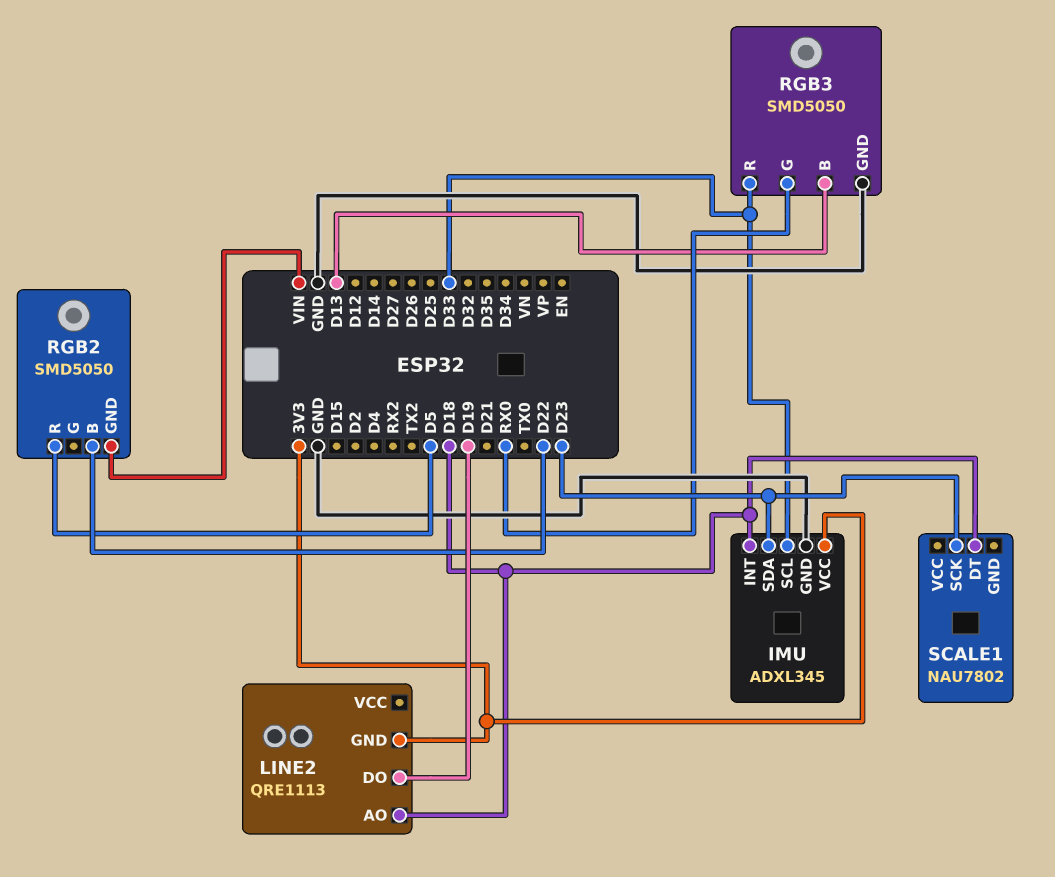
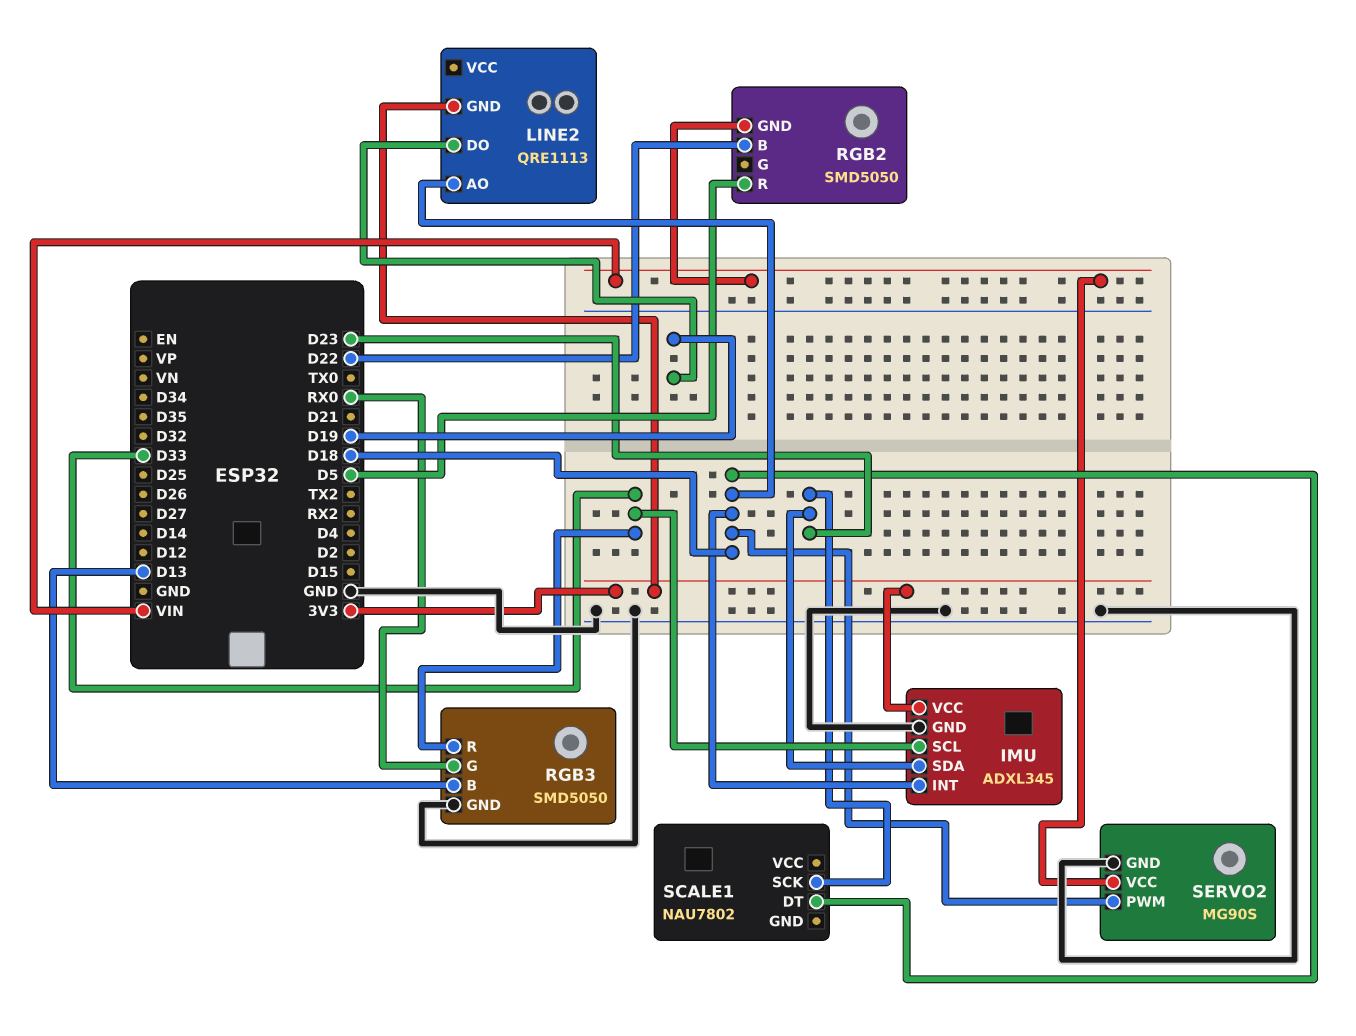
SERVO2: none -> MG90S
SERVO2 pin GND: none -> GND
SERVO2 pin PWM: none -> D18
SERVO2 pin VCC: none -> VIN

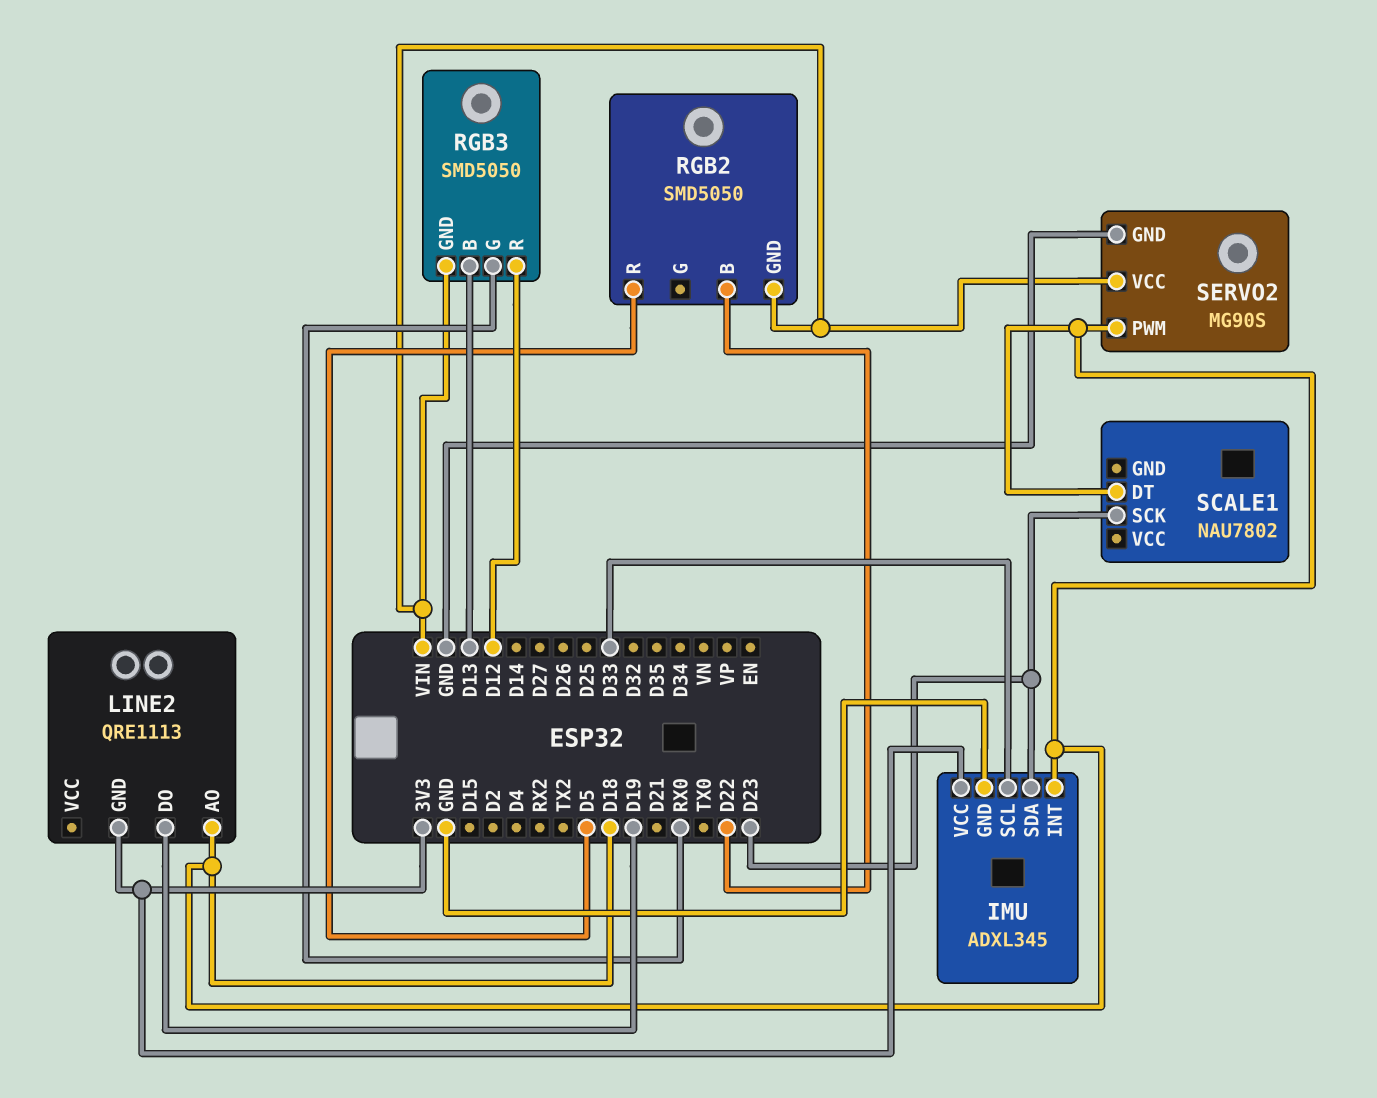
RGB3 pin GND: GND -> VIN
RGB3 pin R: D33 -> D12

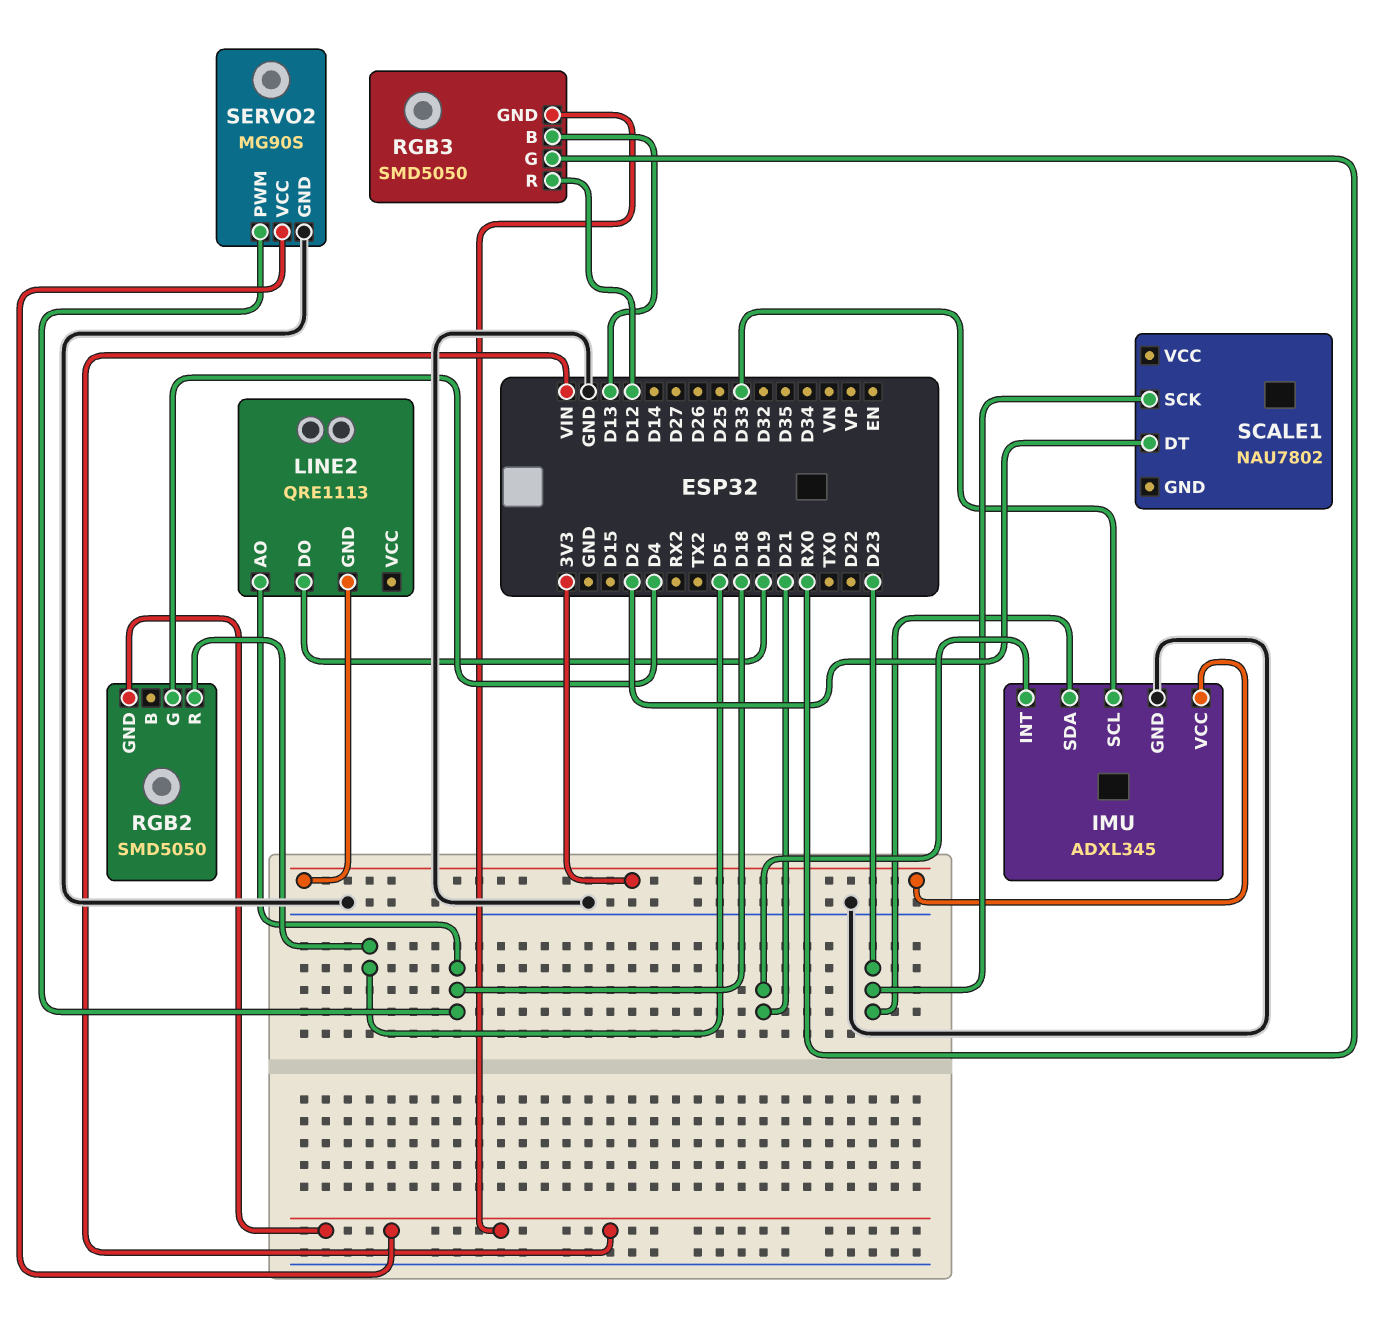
IMU pin INT: D18 -> D21
RGB2 pin B: D22 -> none
RGB2 pin G: none -> D4
SCALE1 pin DT: D18 -> D2

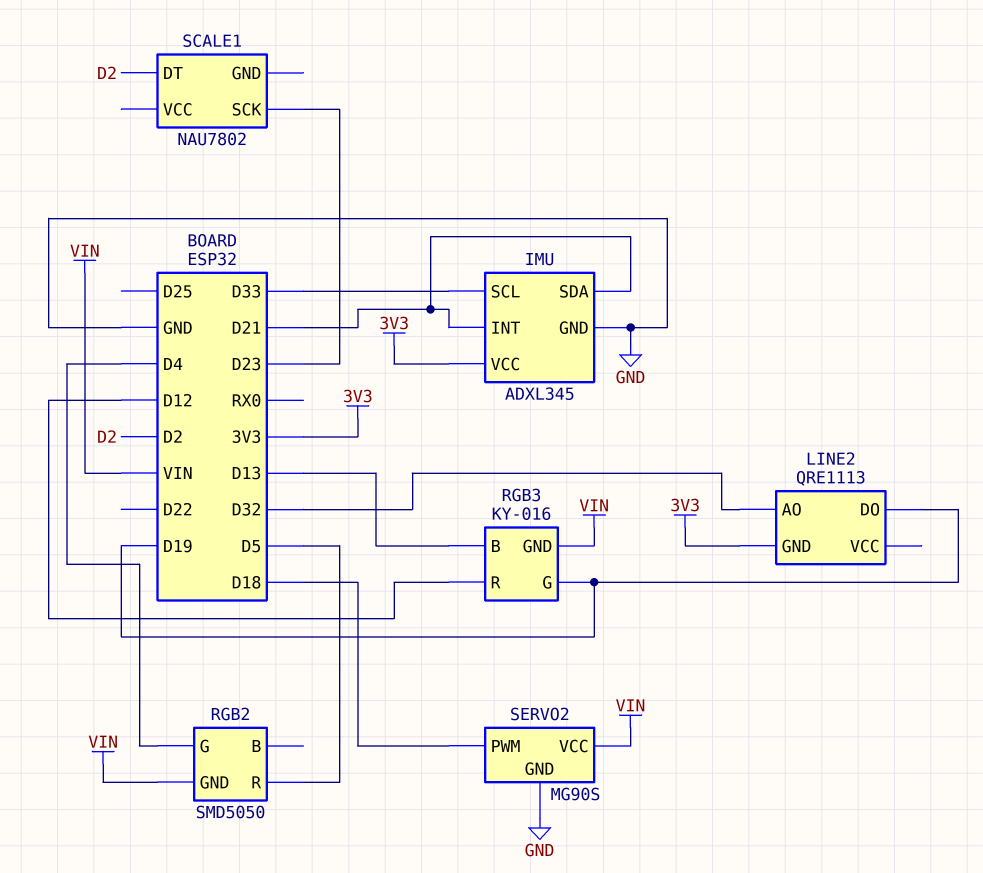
IMU pin SDA: D23 -> D21
LINE2 pin AO: D18 -> D32
RGB3: SMD5050 -> KY-016
RGB3 pin G: RX0 -> D19

